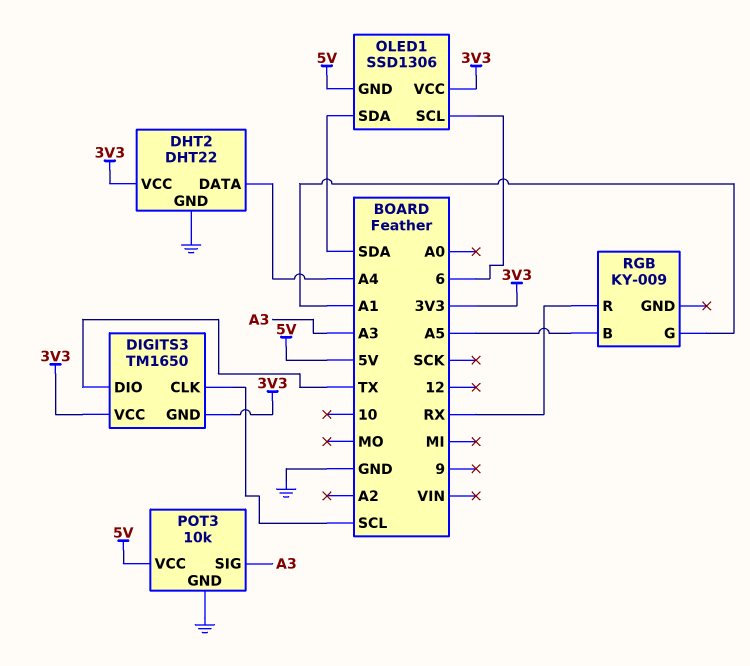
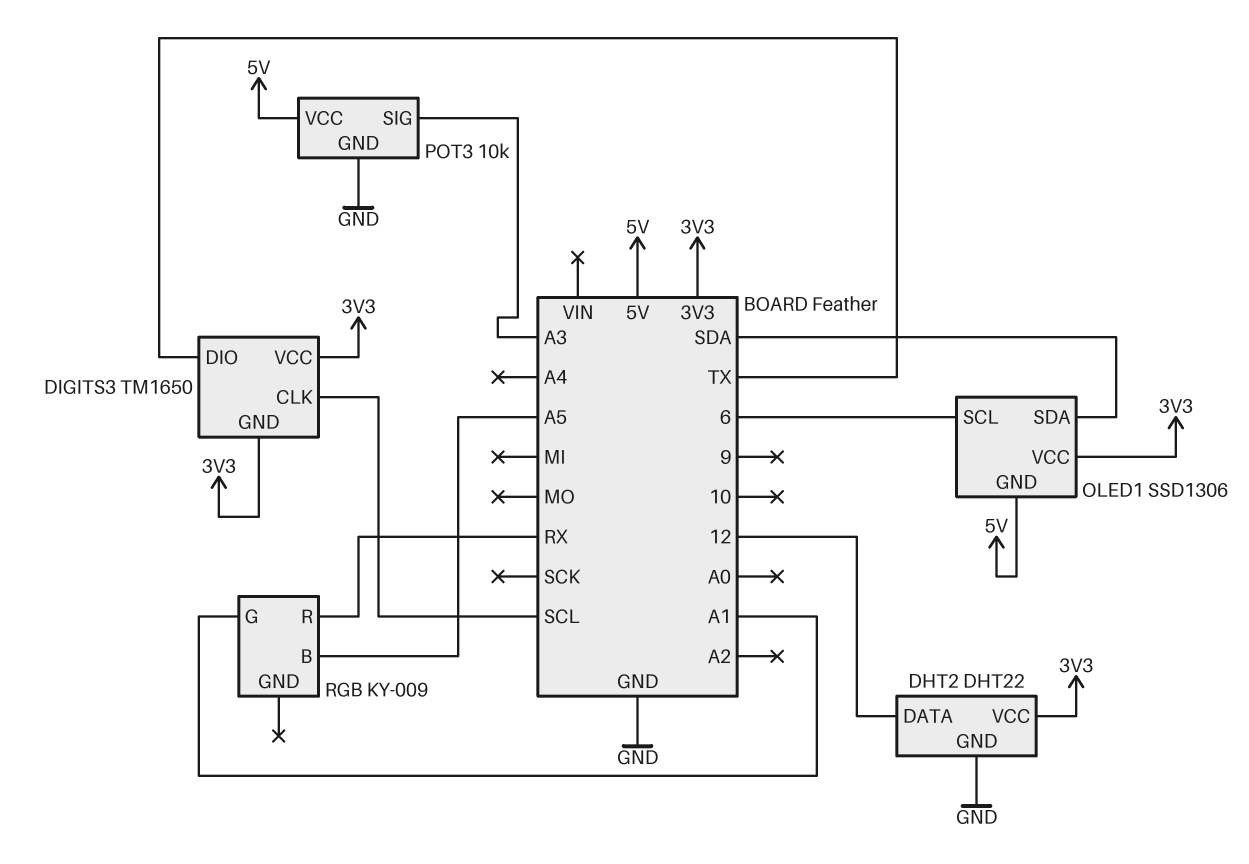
DHT2 pin DATA: A4 -> 12

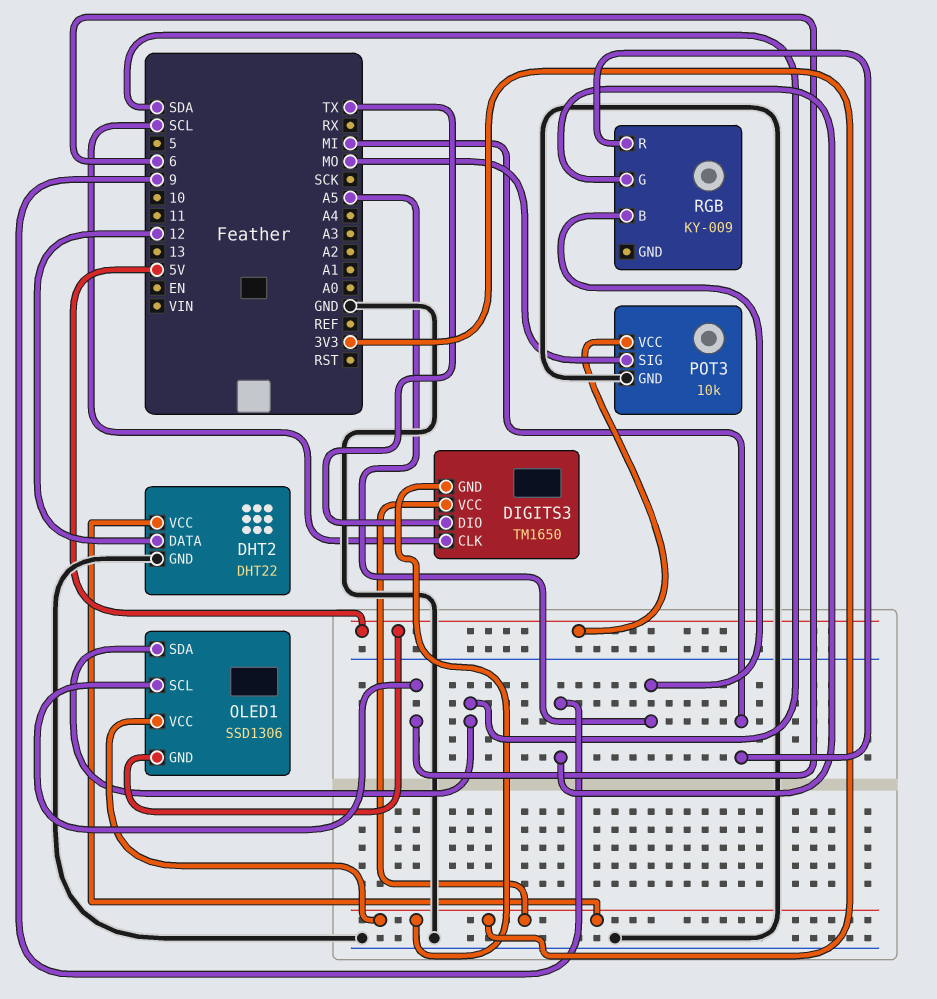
POT3 pin SIG: A3 -> MO
RGB pin G: A1 -> 9
RGB pin R: RX -> MI

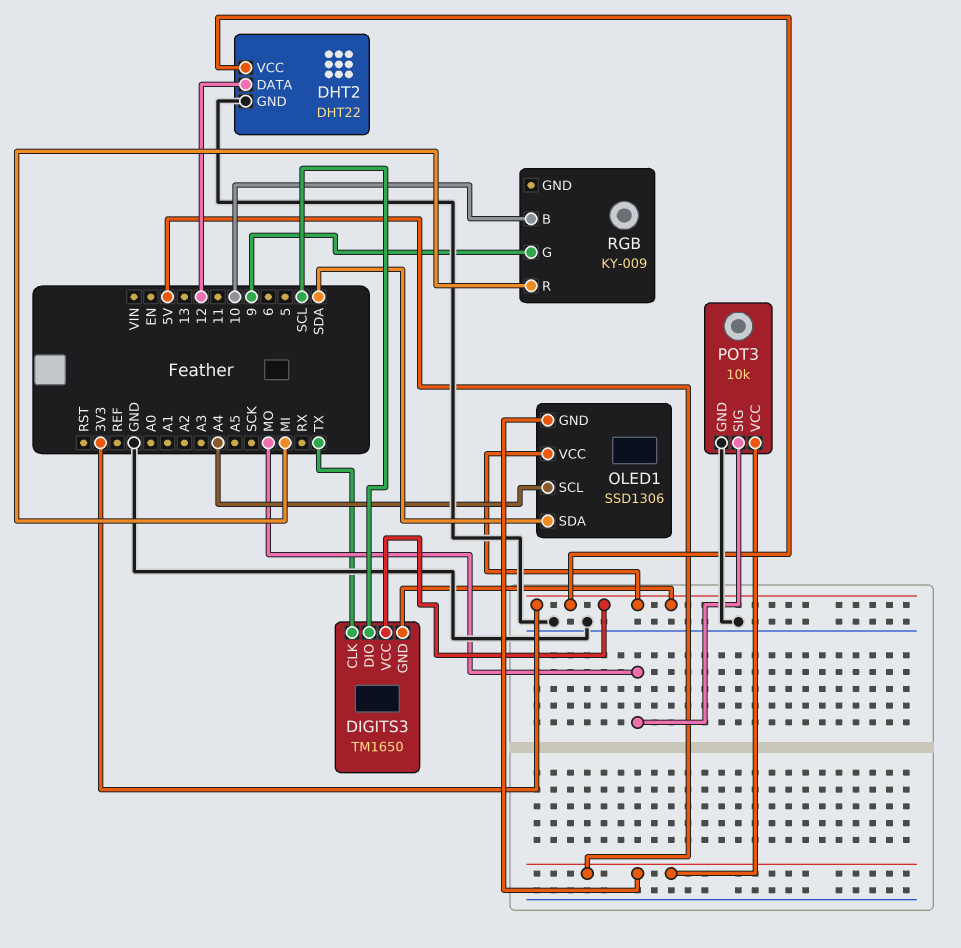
DIGITS3 pin CLK: SCL -> TX
DIGITS3 pin DIO: TX -> SCL
OLED1 pin SCL: 6 -> A4
RGB pin B: A5 -> 10

